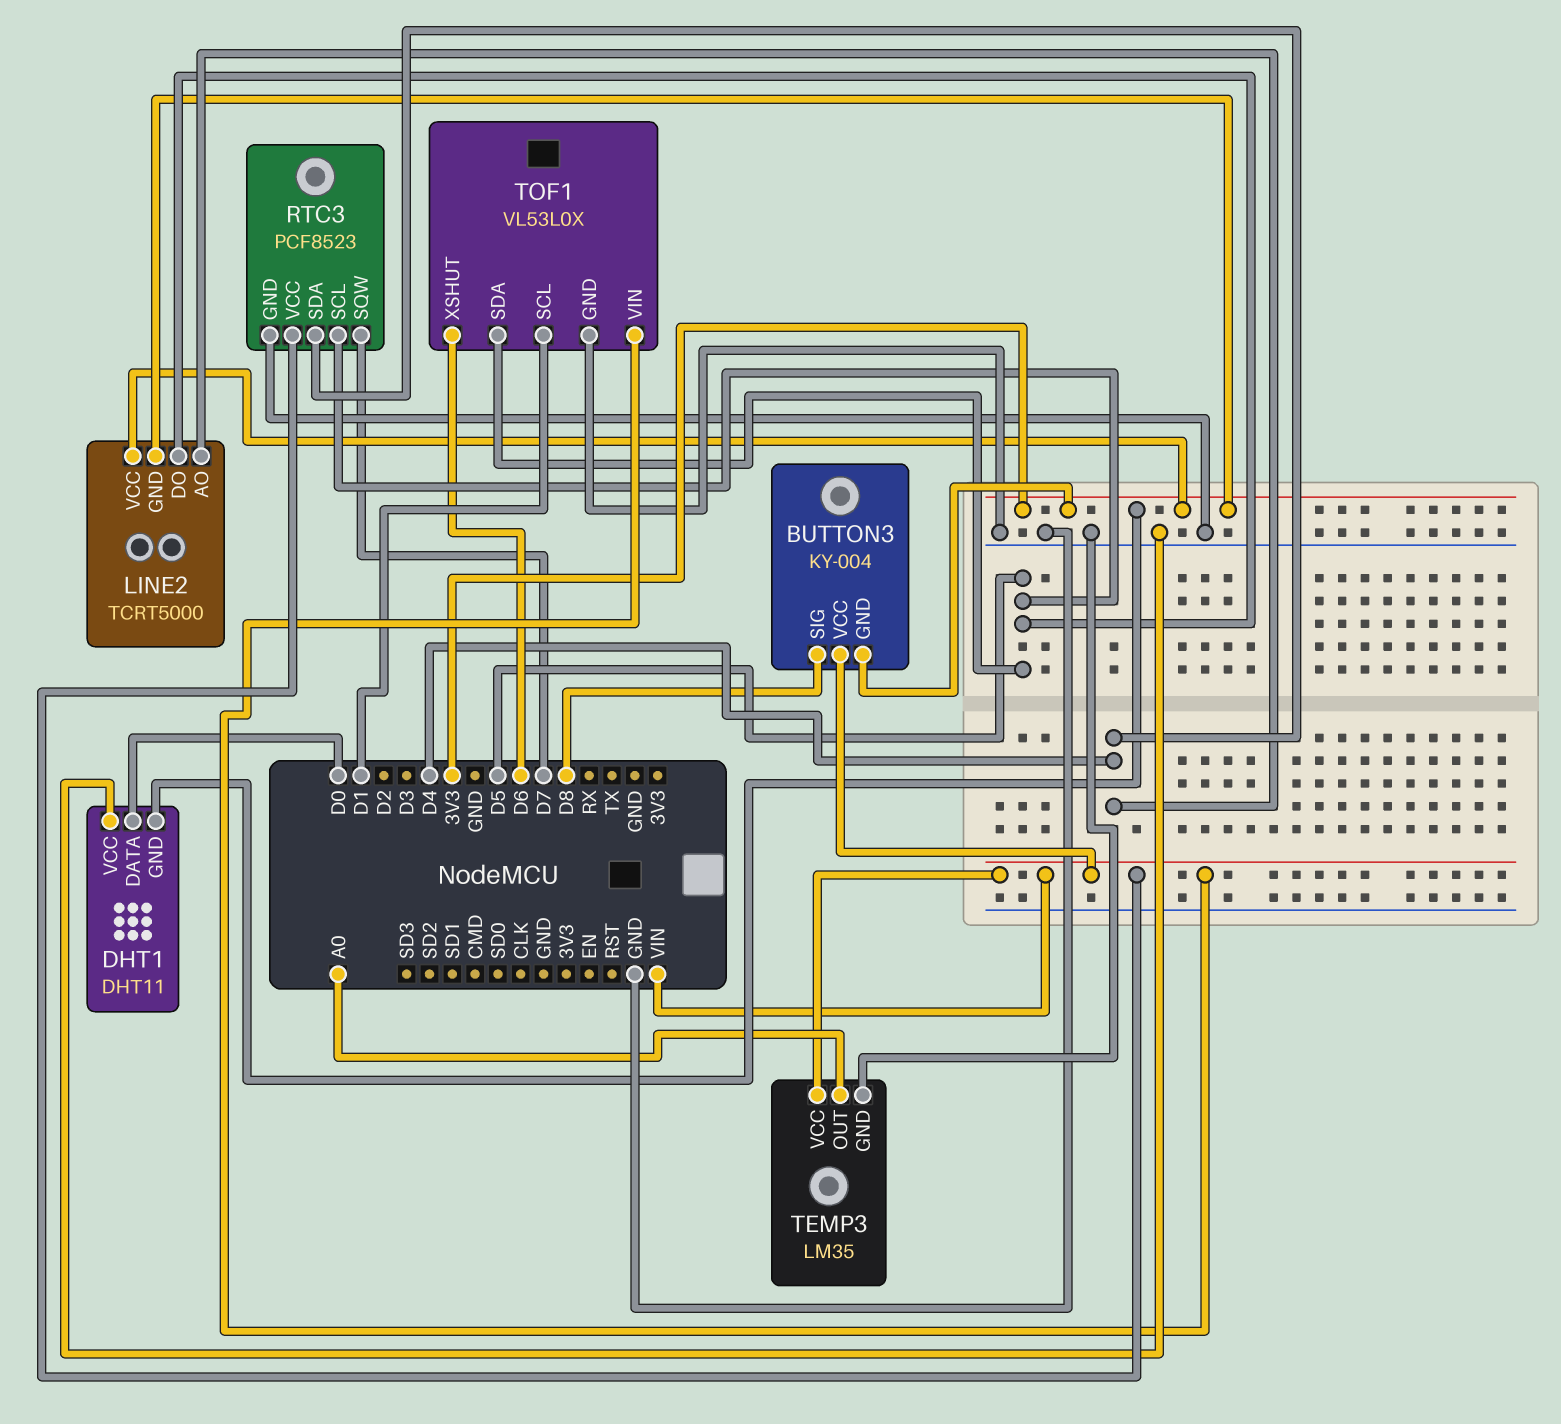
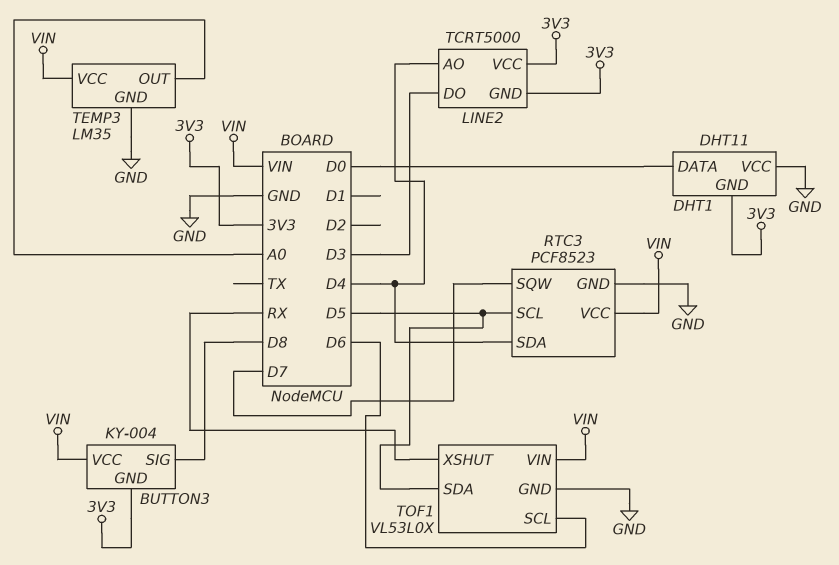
LINE2 pin DO: D5 -> D3
TOF1 pin SCL: D1 -> D6
TOF1 pin XSHUT: D6 -> RX

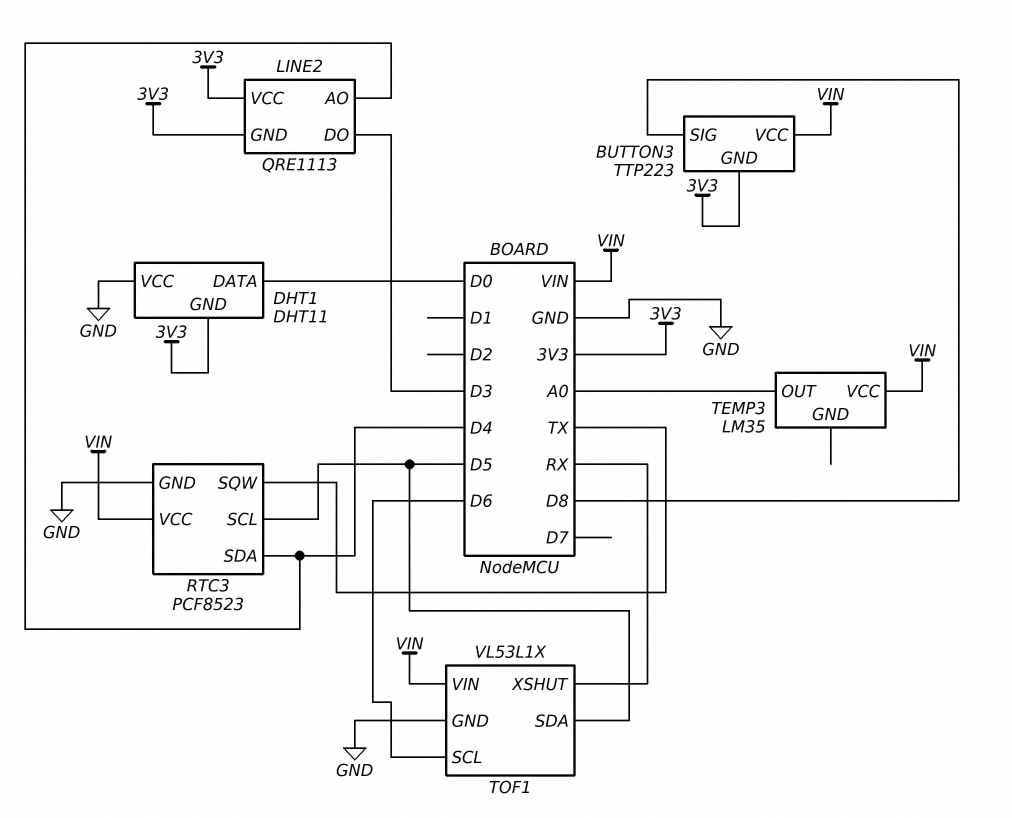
BUTTON3: KY-004 -> TTP223
LINE2: TCRT5000 -> QRE1113
RTC3 pin SQW: D7 -> TX
TEMP3 pin GND: GND -> none
TOF1: VL53L0X -> VL53L1X

